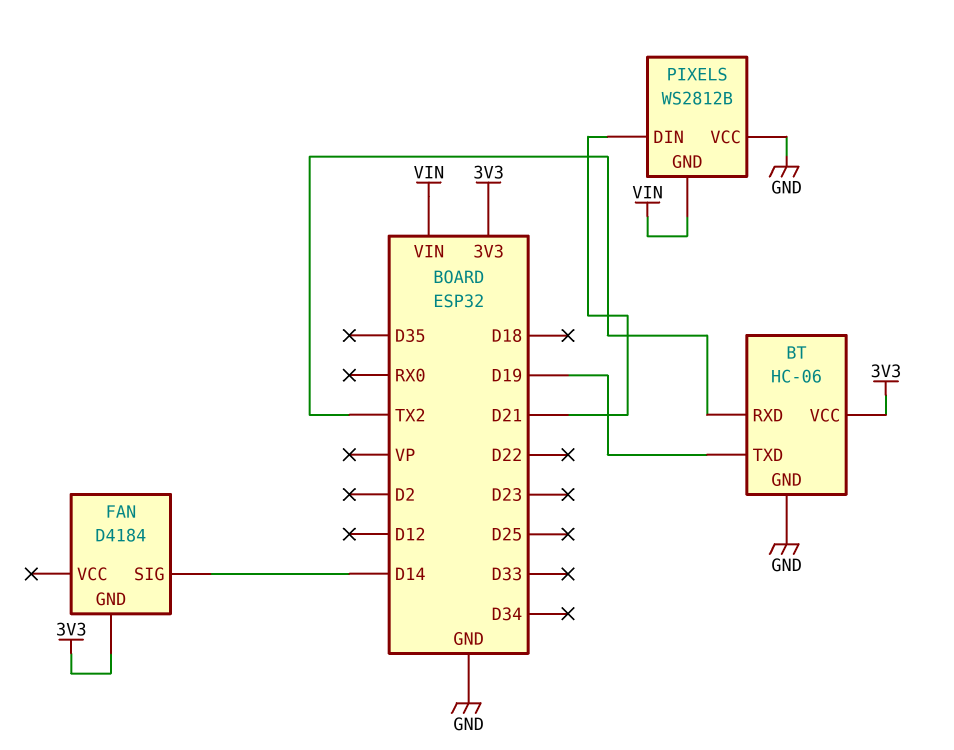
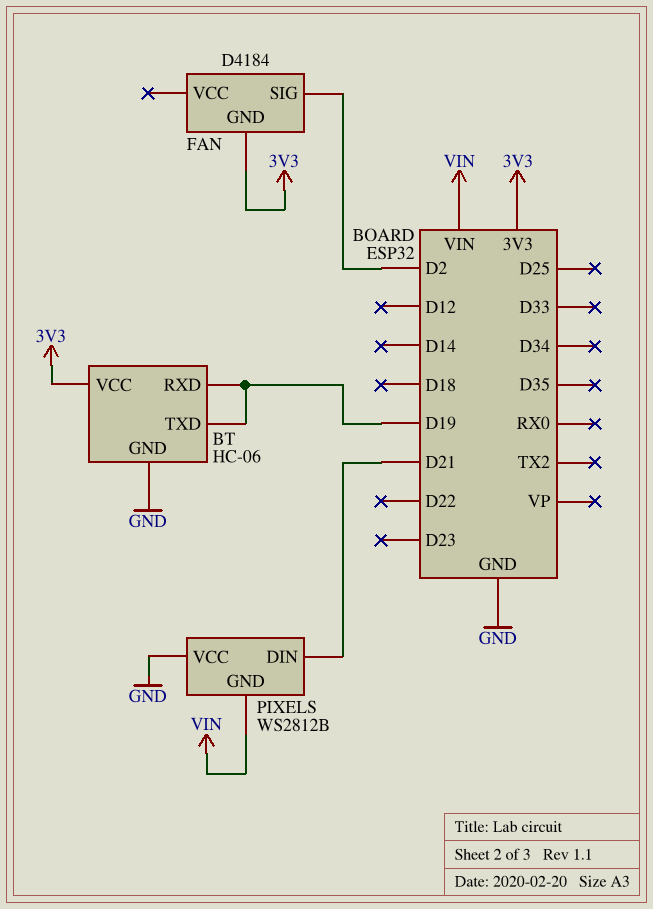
BT pin RXD: TX2 -> D19
FAN pin SIG: D14 -> D2

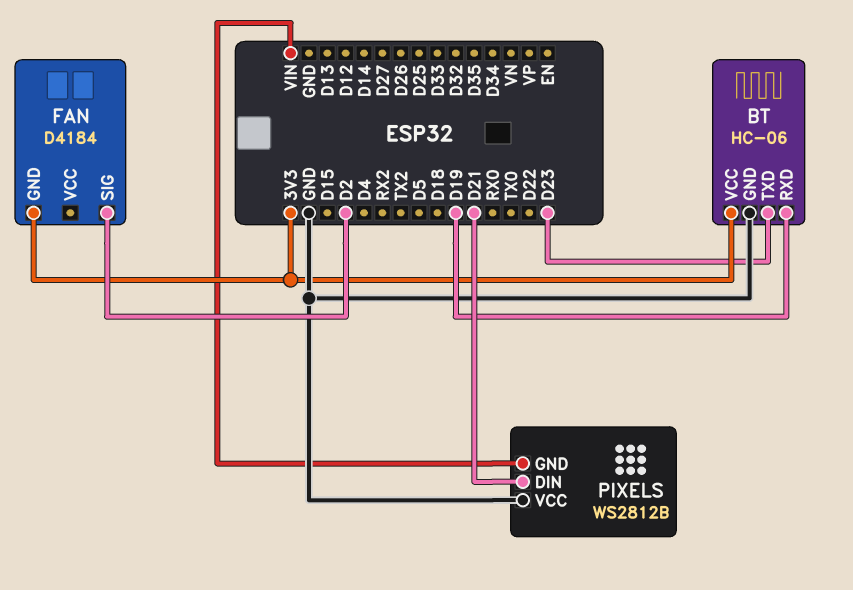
BT pin TXD: D19 -> D23

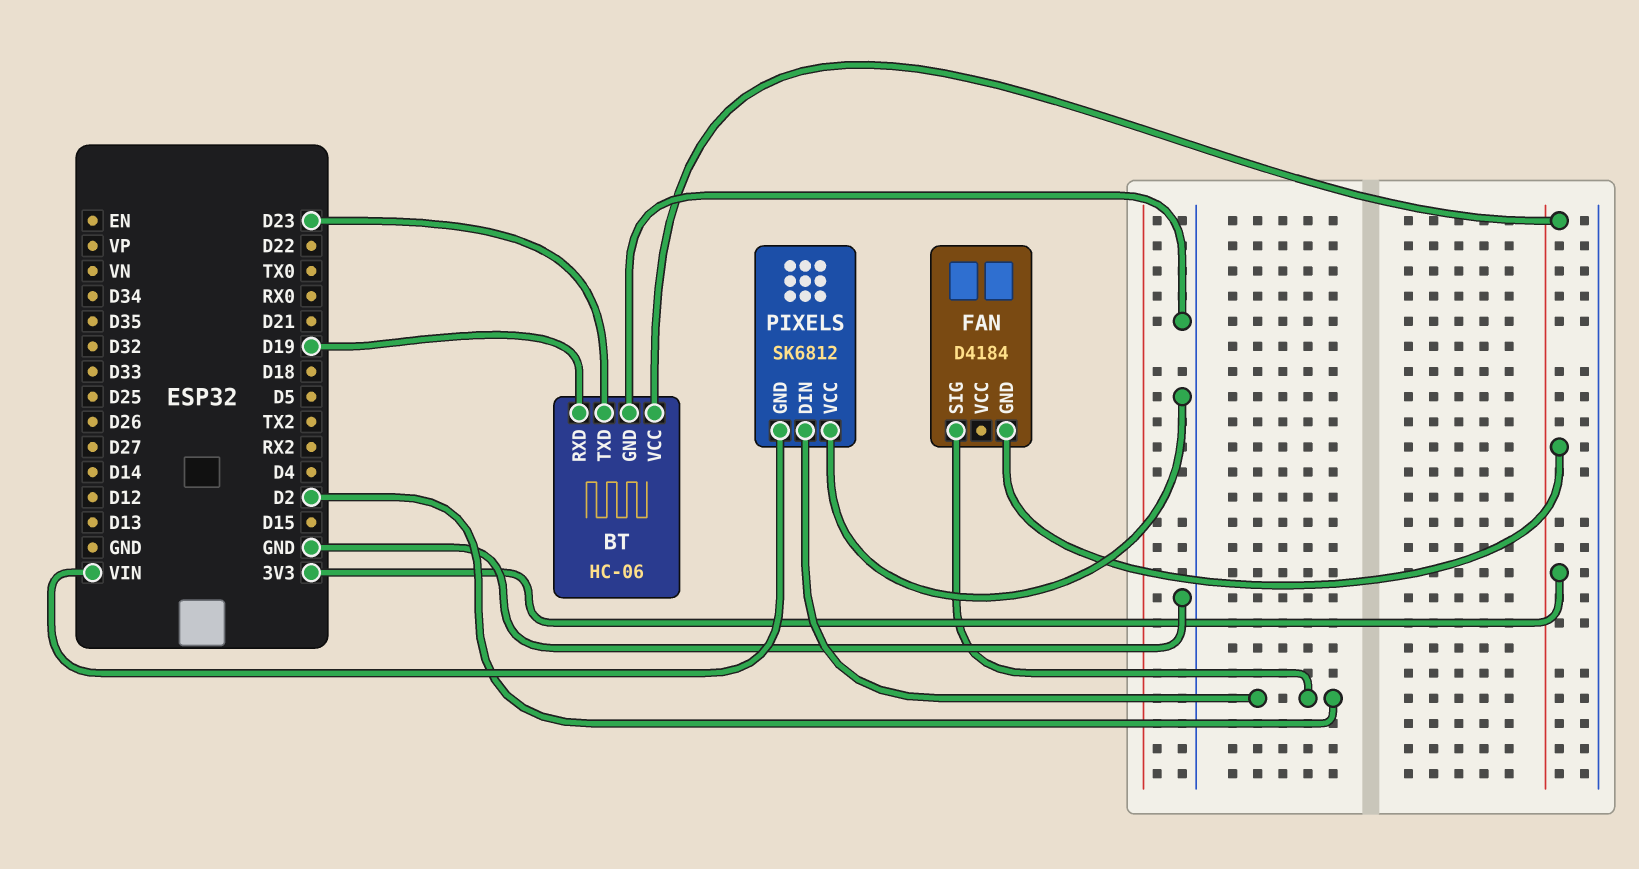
PIXELS: WS2812B -> SK6812
PIXELS pin DIN: D21 -> D2

